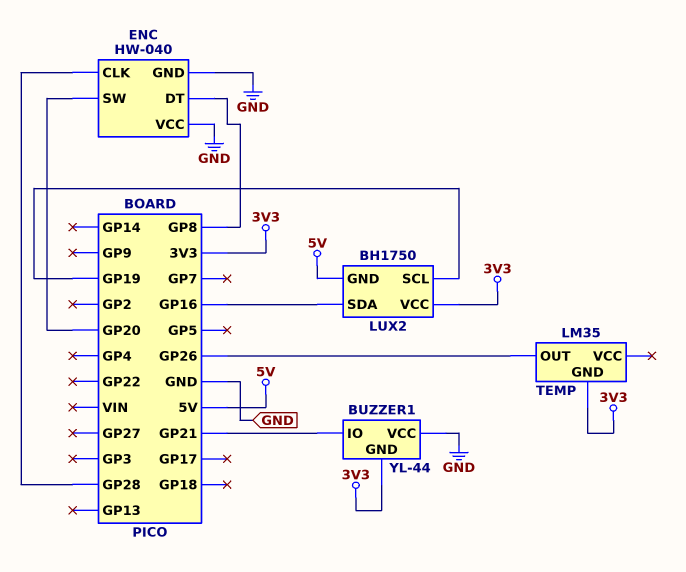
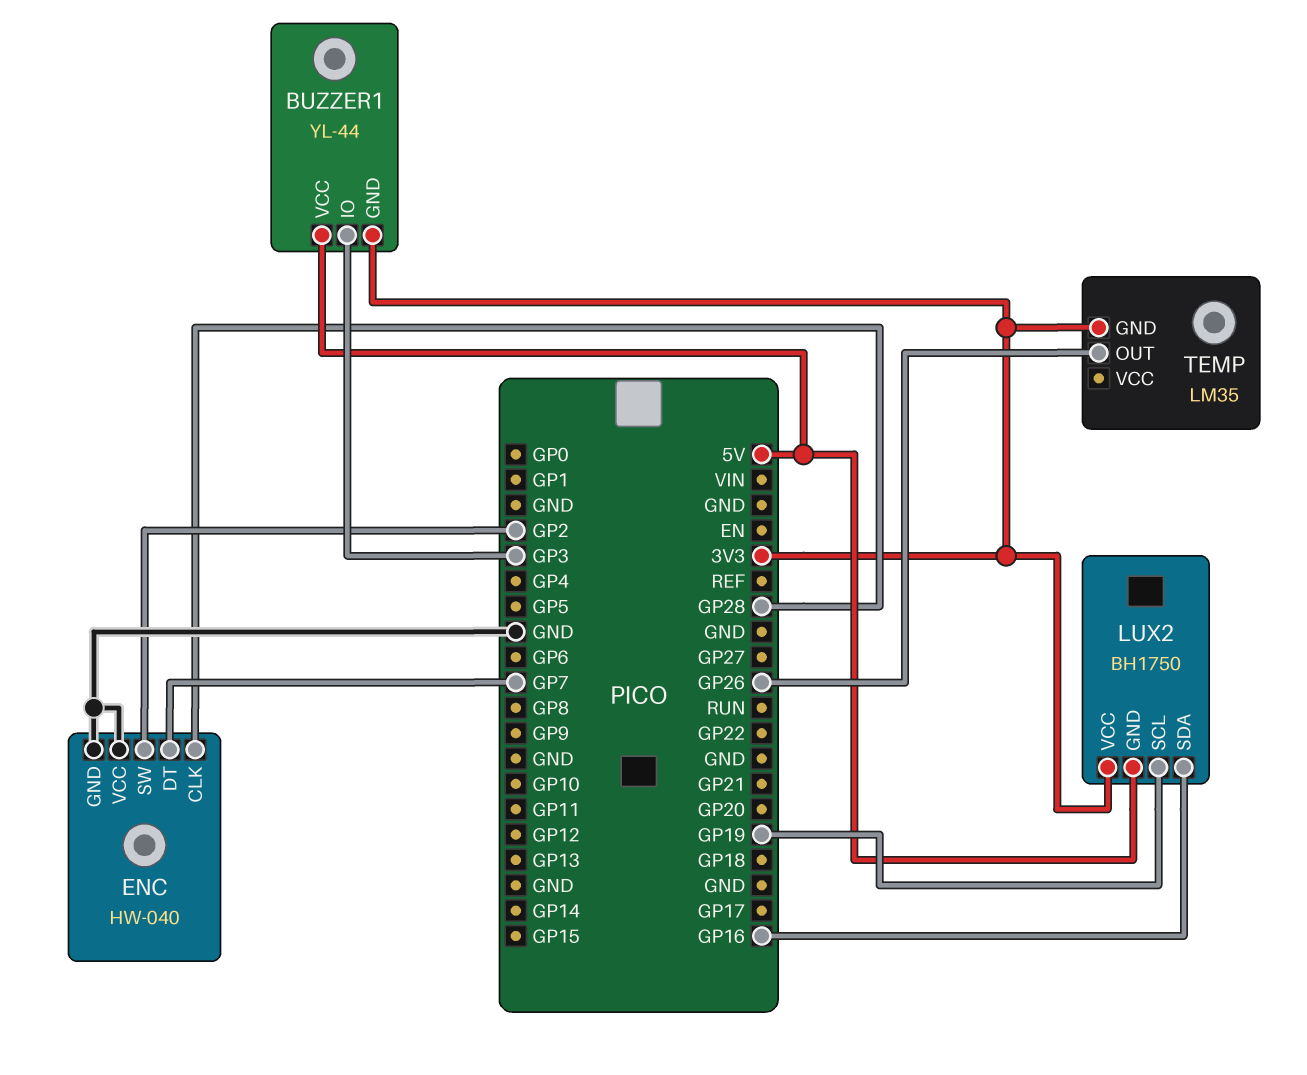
BUZZER1 pin IO: GP21 -> GP3
BUZZER1 pin VCC: GND -> 5V
ENC pin DT: GP8 -> GP7
ENC pin SW: GP20 -> GP2

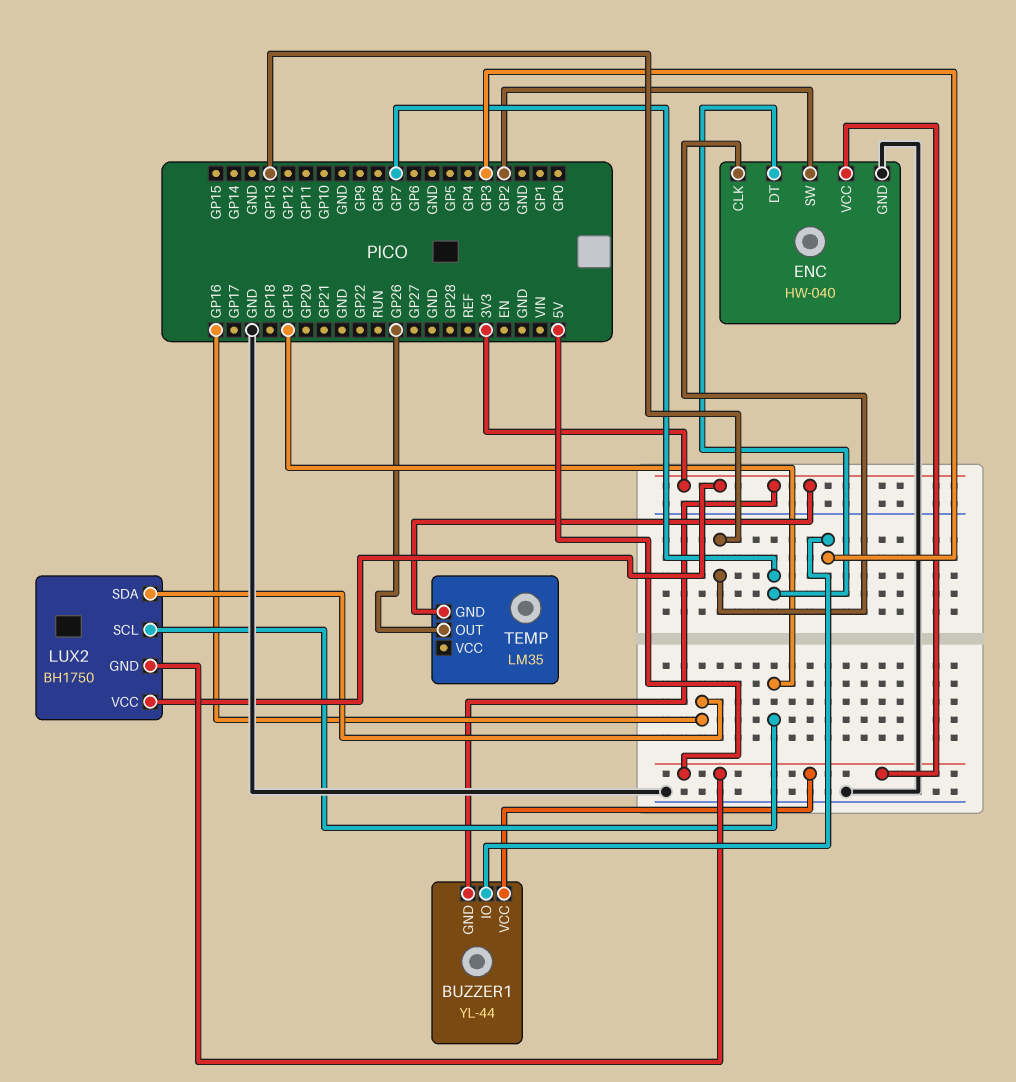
ENC pin CLK: GP28 -> GP13
ENC pin VCC: GND -> 5V

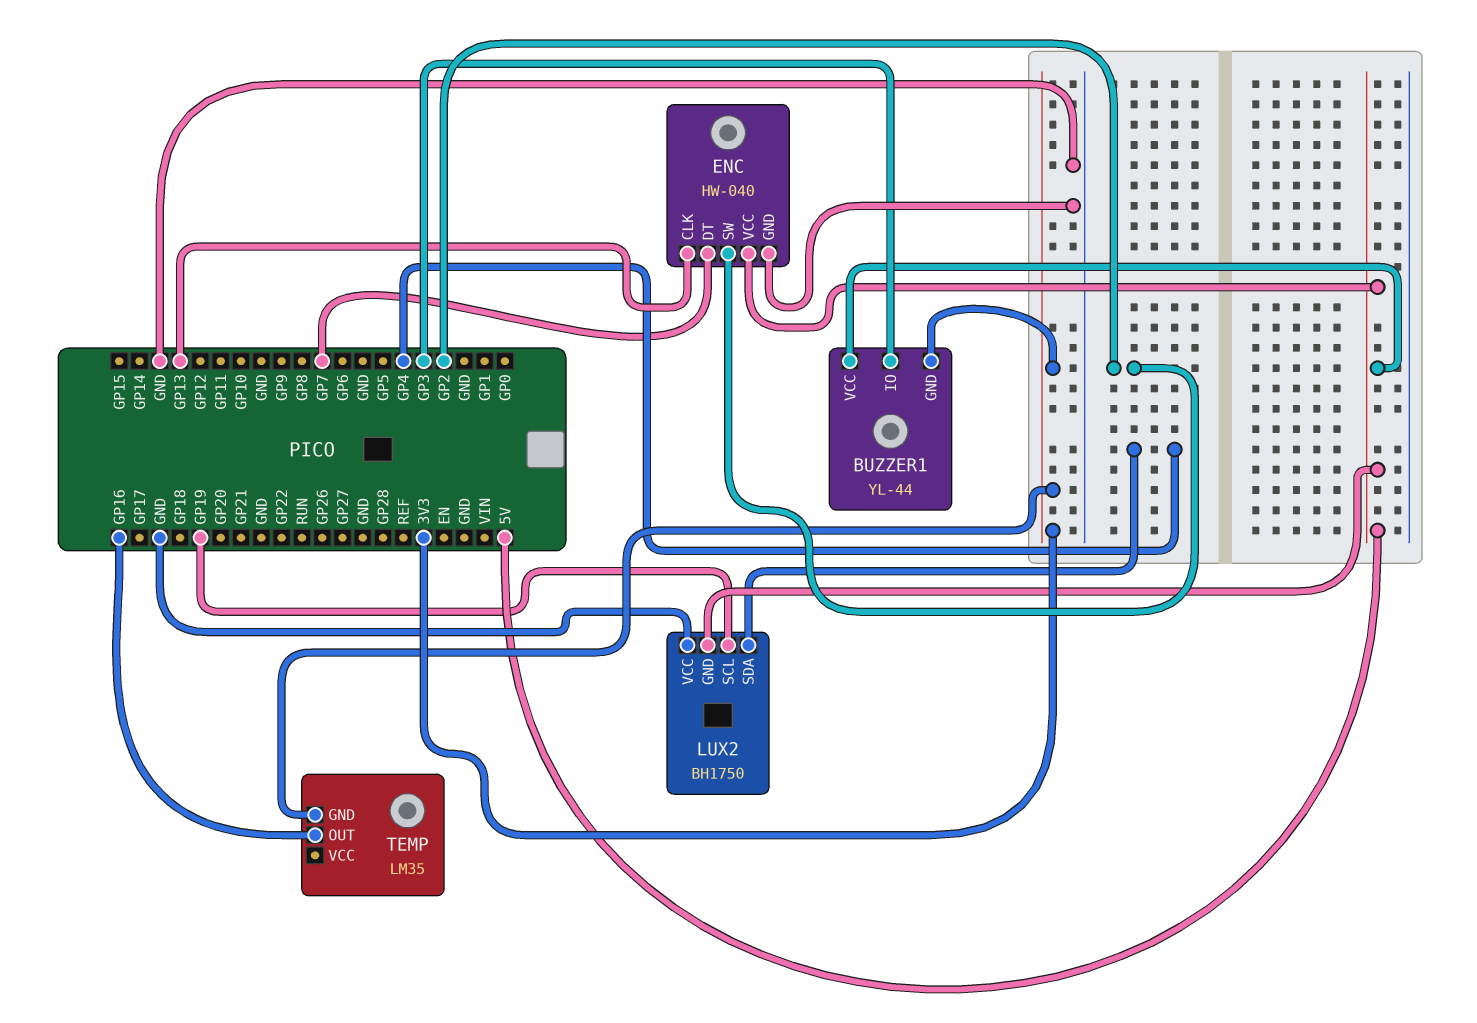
LUX2 pin SDA: GP16 -> GP4
LUX2 pin VCC: 3V3 -> GND
TEMP pin OUT: GP26 -> GP16

